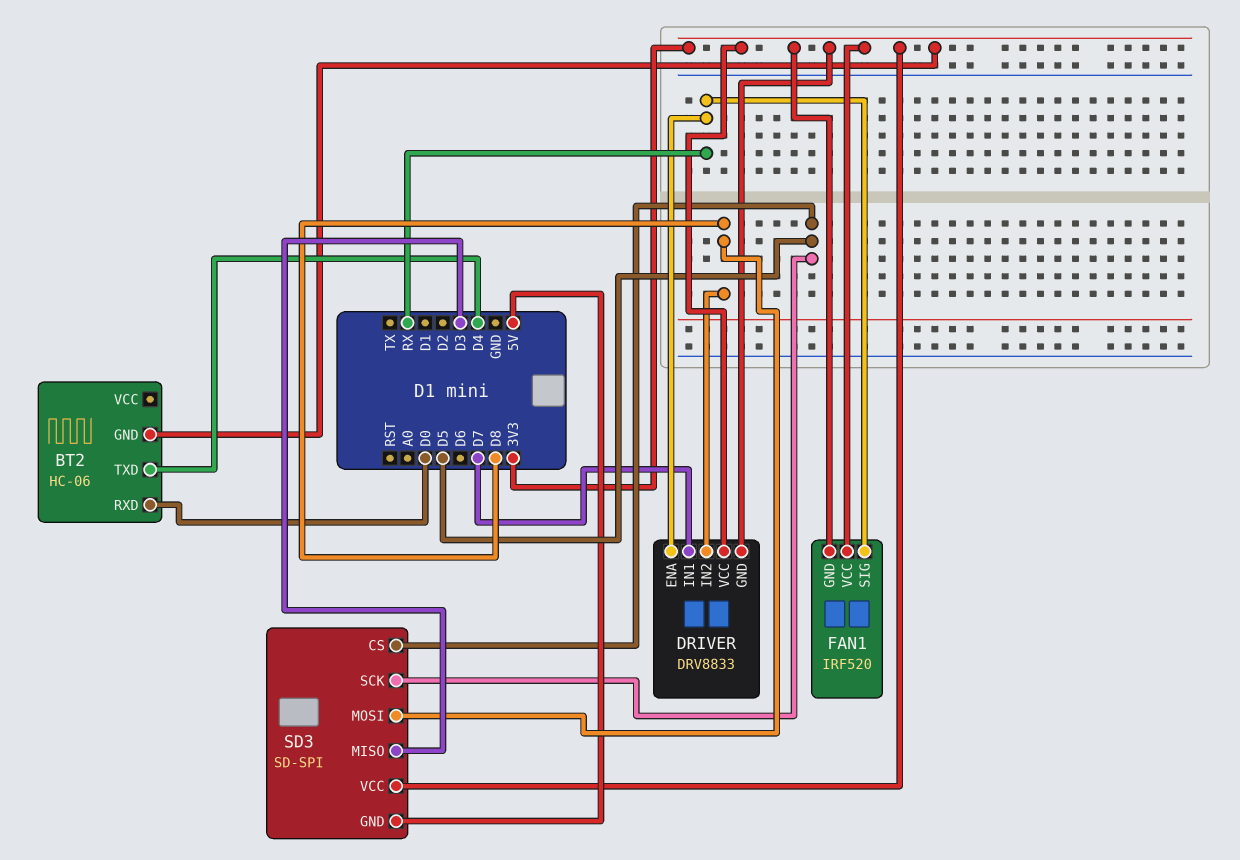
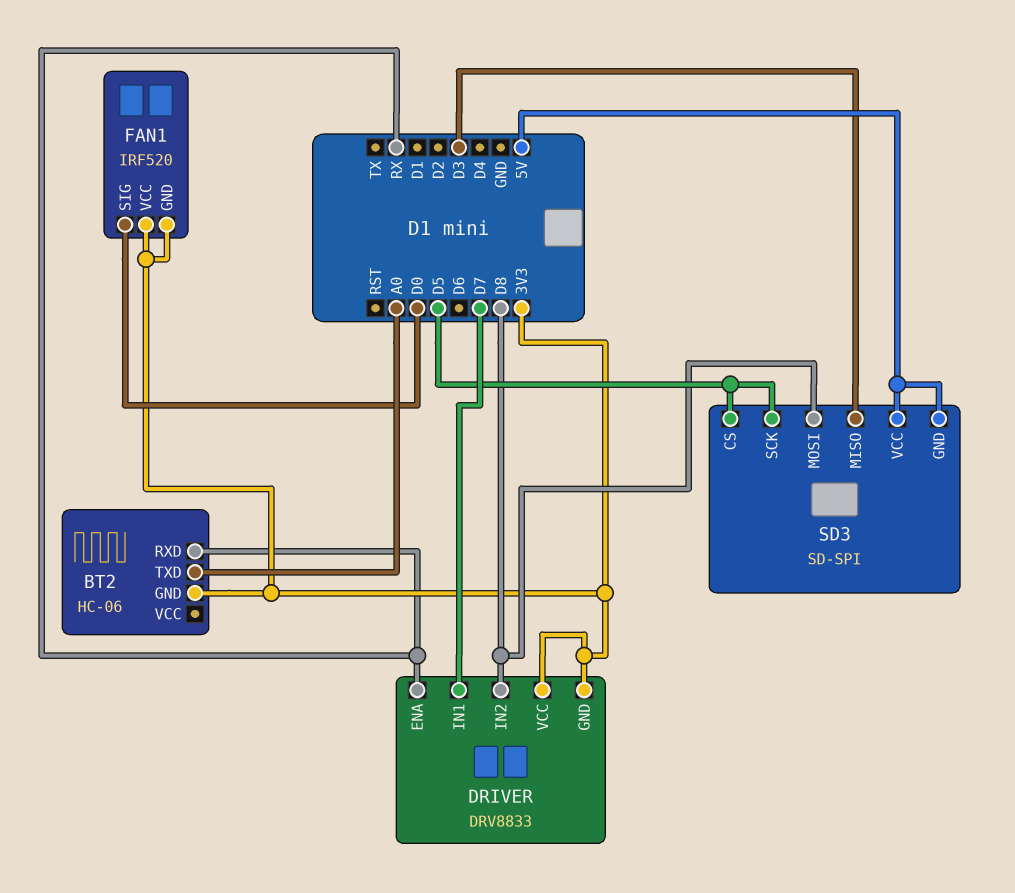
BT2 pin RXD: D0 -> RX
BT2 pin TXD: D4 -> A0
FAN1 pin SIG: RX -> D0
SD3 pin VCC: 3V3 -> 5V

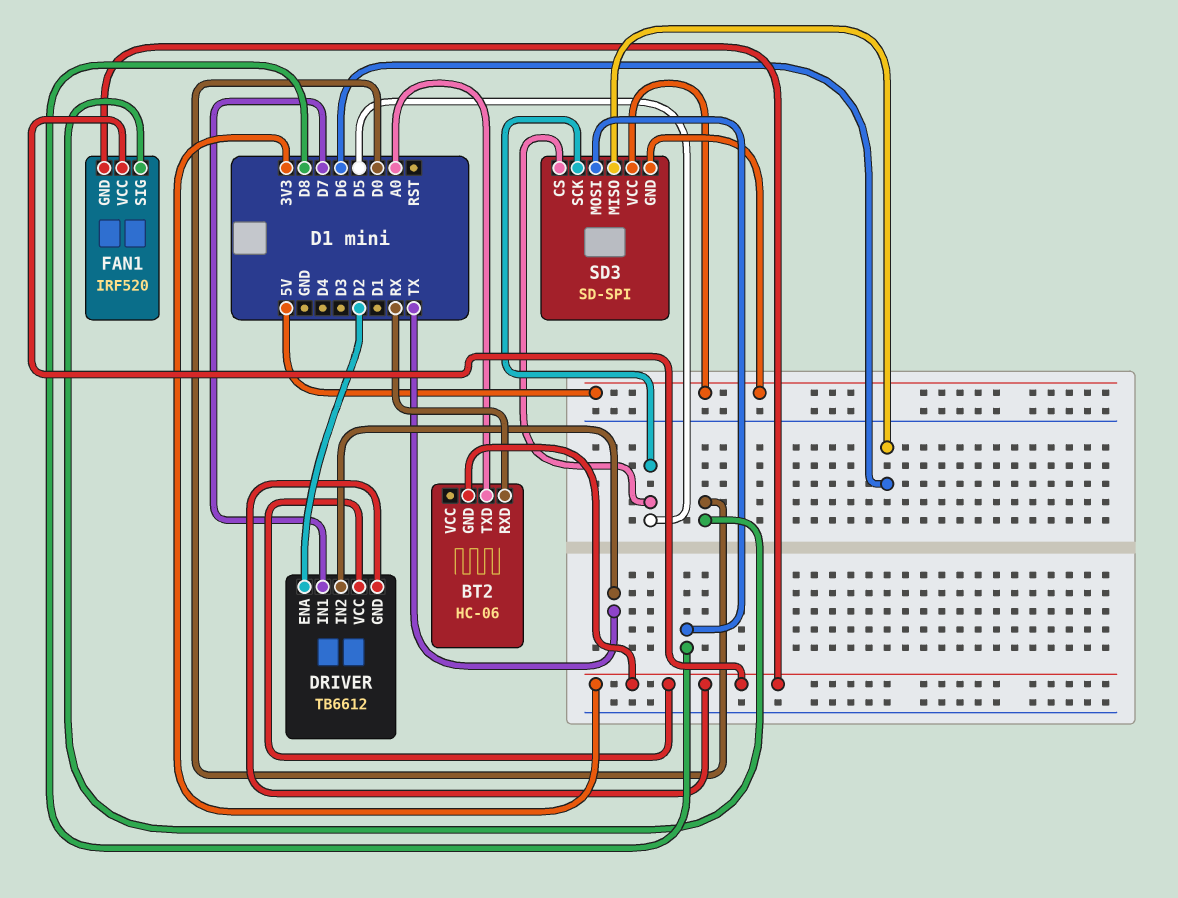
DRIVER: DRV8833 -> TB6612
DRIVER pin ENA: RX -> D2
DRIVER pin IN2: D8 -> TX
SD3 pin MISO: D3 -> D6

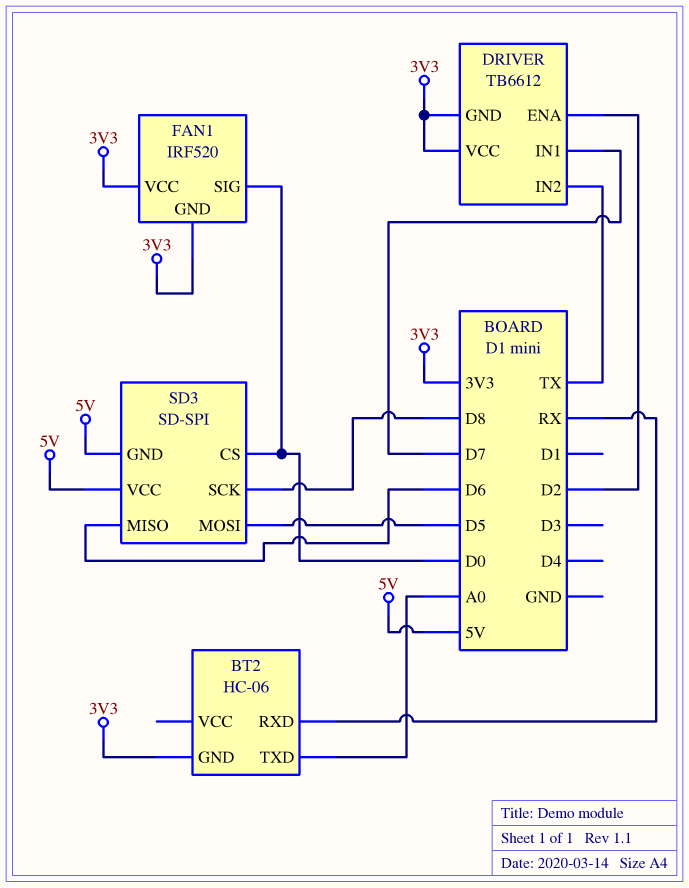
SD3 pin CS: D5 -> D0
SD3 pin MOSI: D8 -> D5
SD3 pin SCK: D5 -> D8

